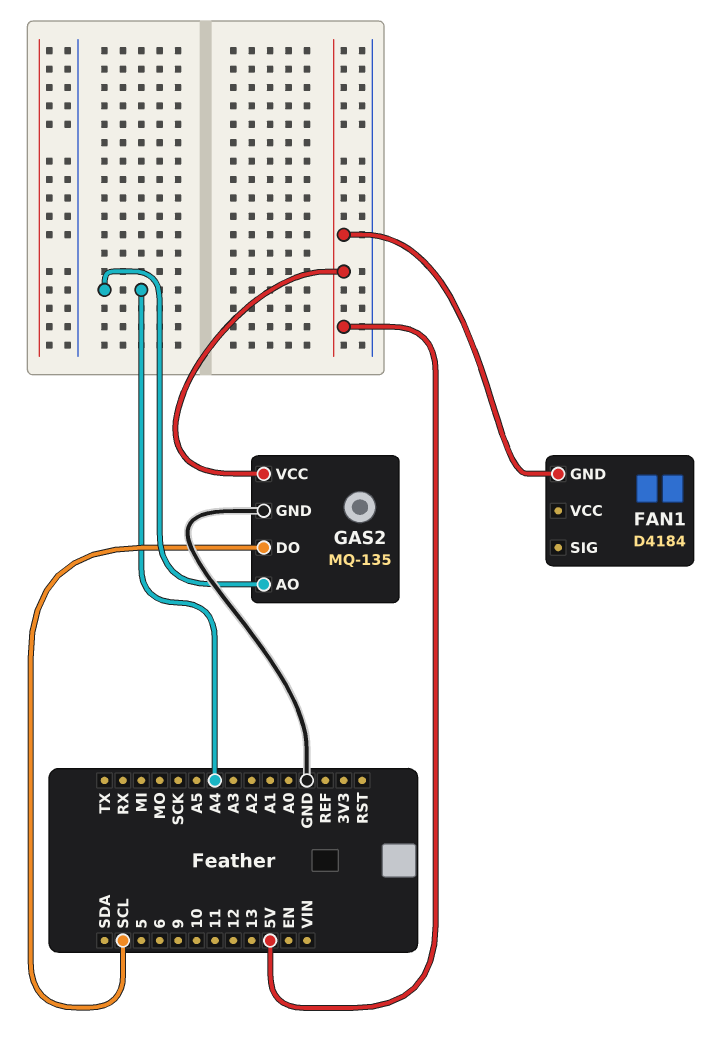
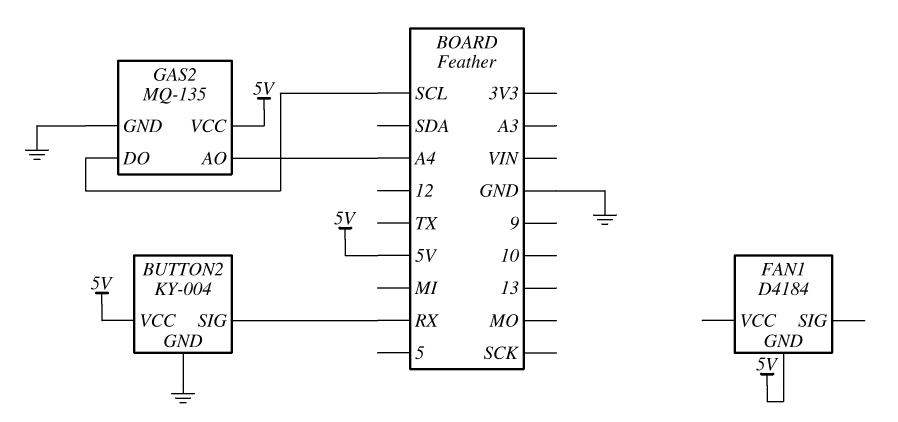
BUTTON2: none -> KY-004
BUTTON2 pin GND: none -> GND
BUTTON2 pin SIG: none -> RX
BUTTON2 pin VCC: none -> 5V

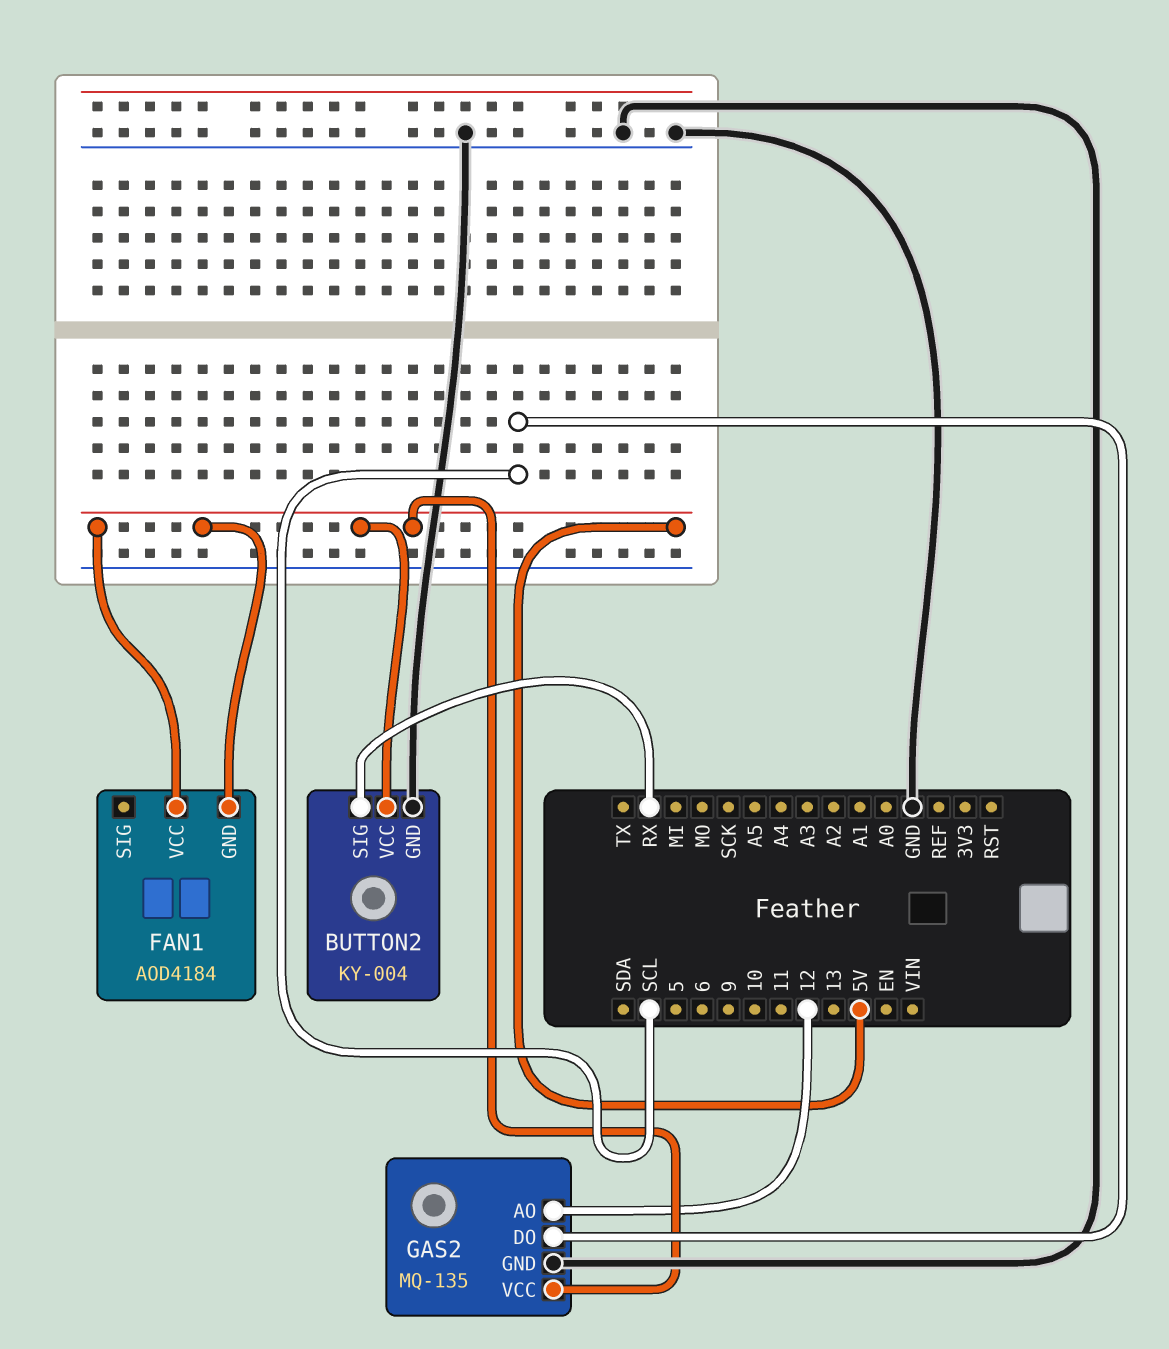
FAN1: D4184 -> AOD4184
FAN1 pin VCC: none -> 5V
GAS2 pin AO: A4 -> 12

